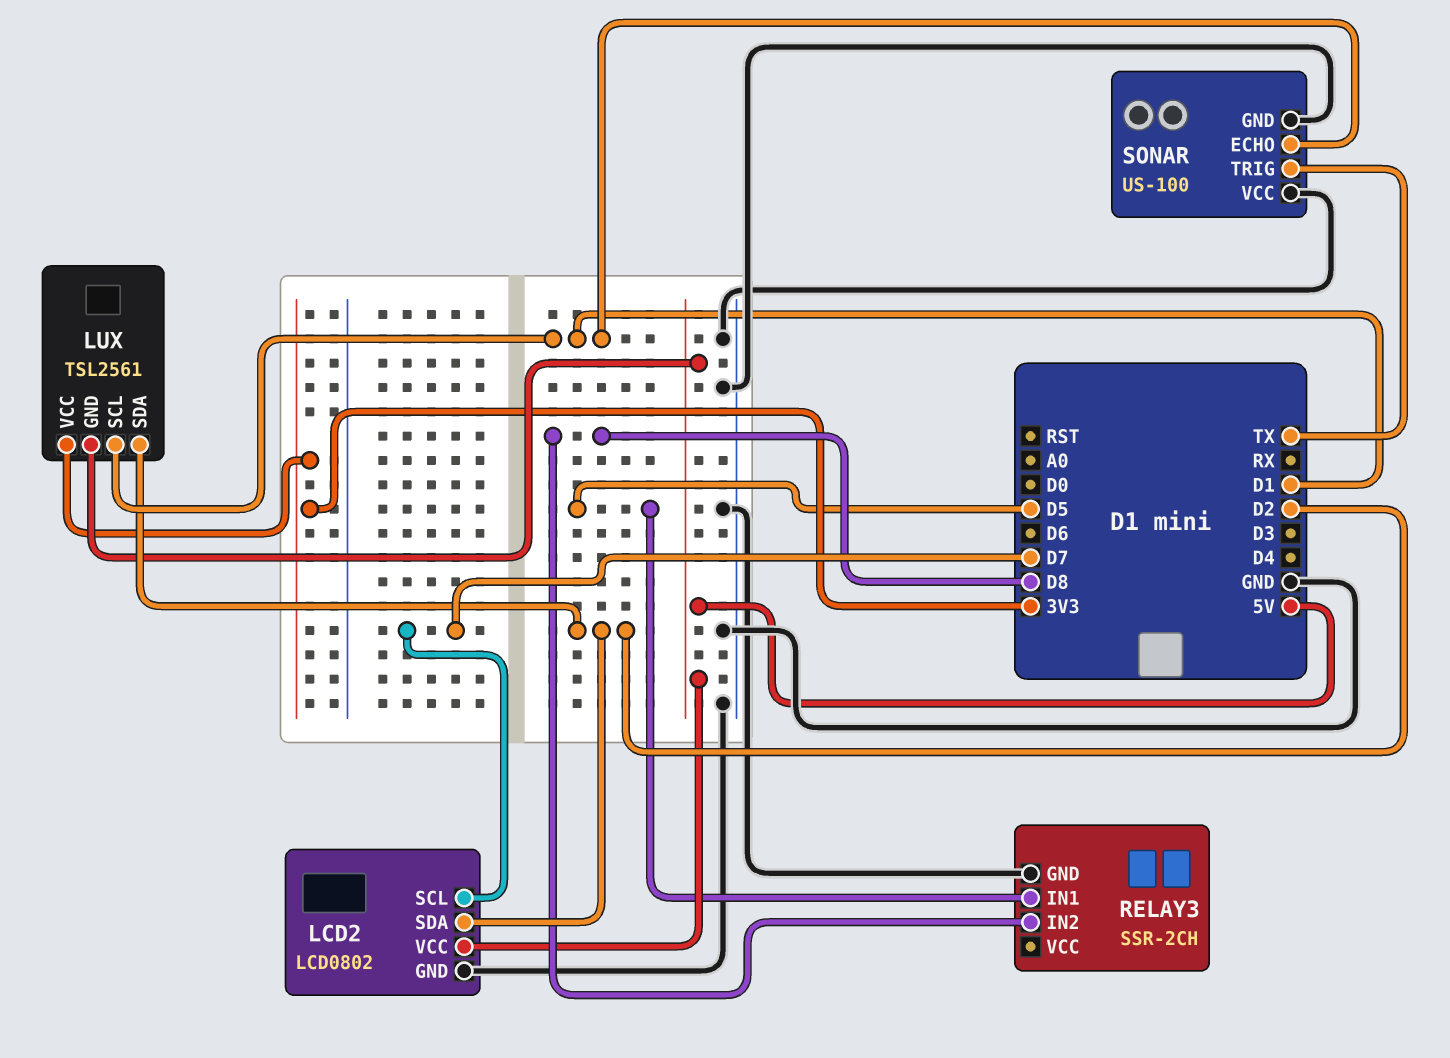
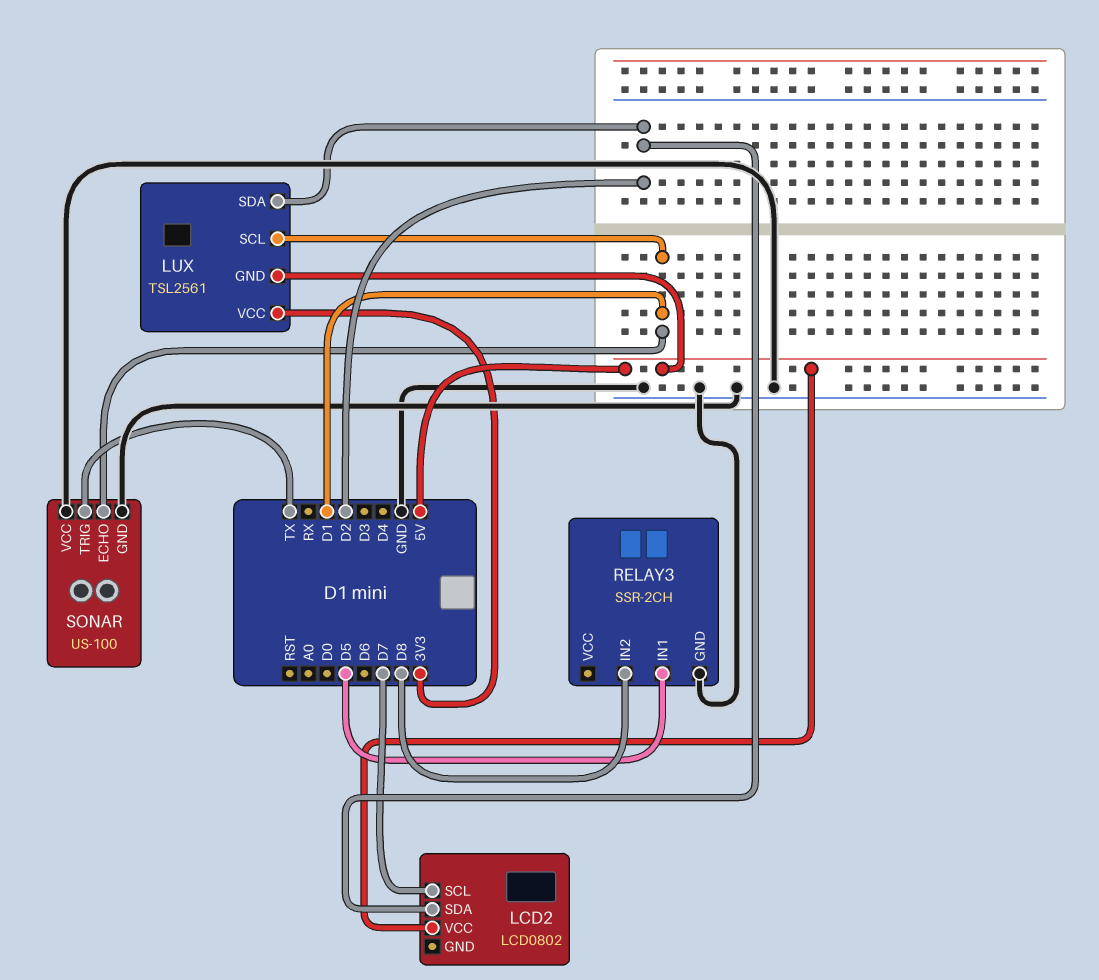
LCD2 pin GND: GND -> none

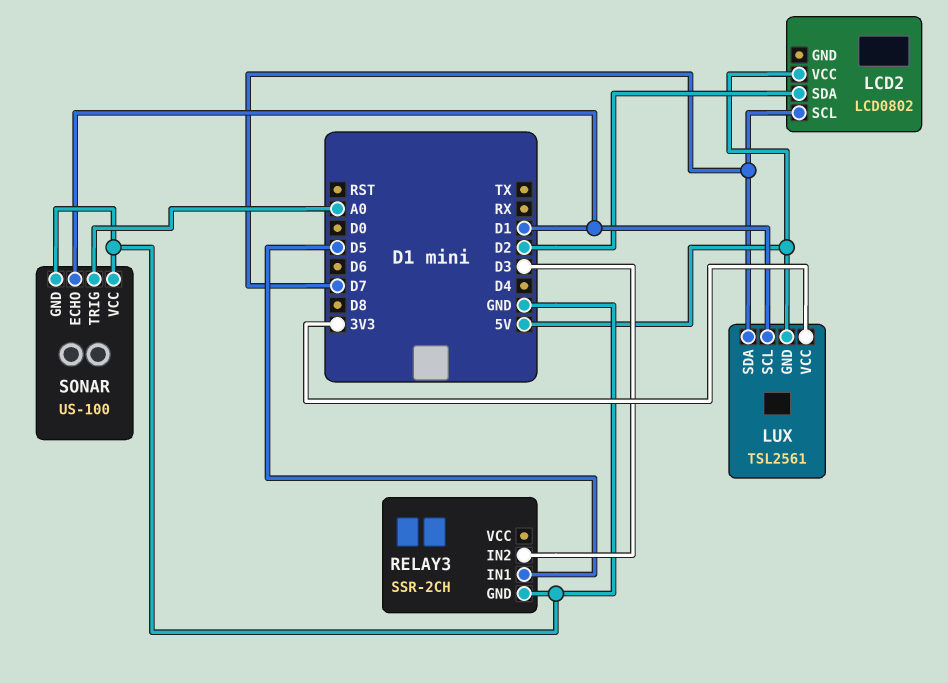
LUX pin SDA: D2 -> D7
RELAY3 pin IN2: D8 -> D3
SONAR pin TRIG: TX -> A0

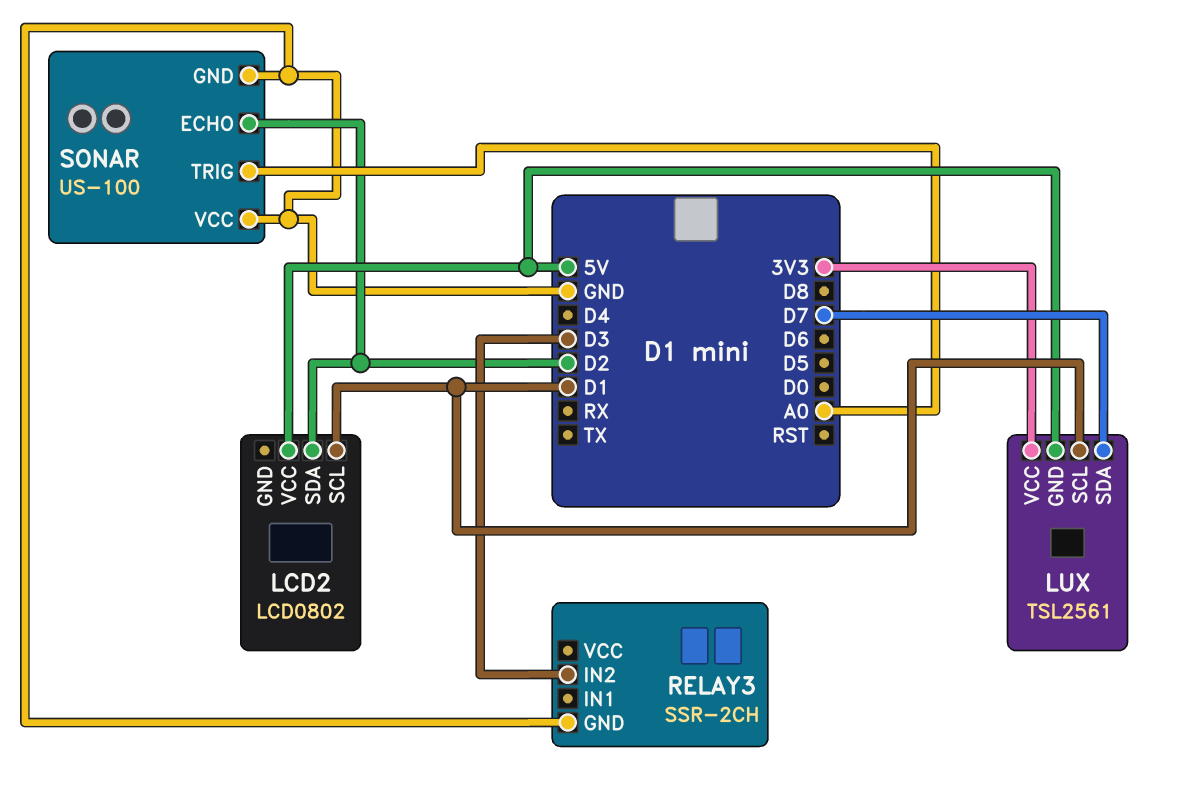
LCD2 pin SCL: D7 -> D1
RELAY3 pin IN1: D5 -> none
SONAR pin ECHO: D1 -> D2

